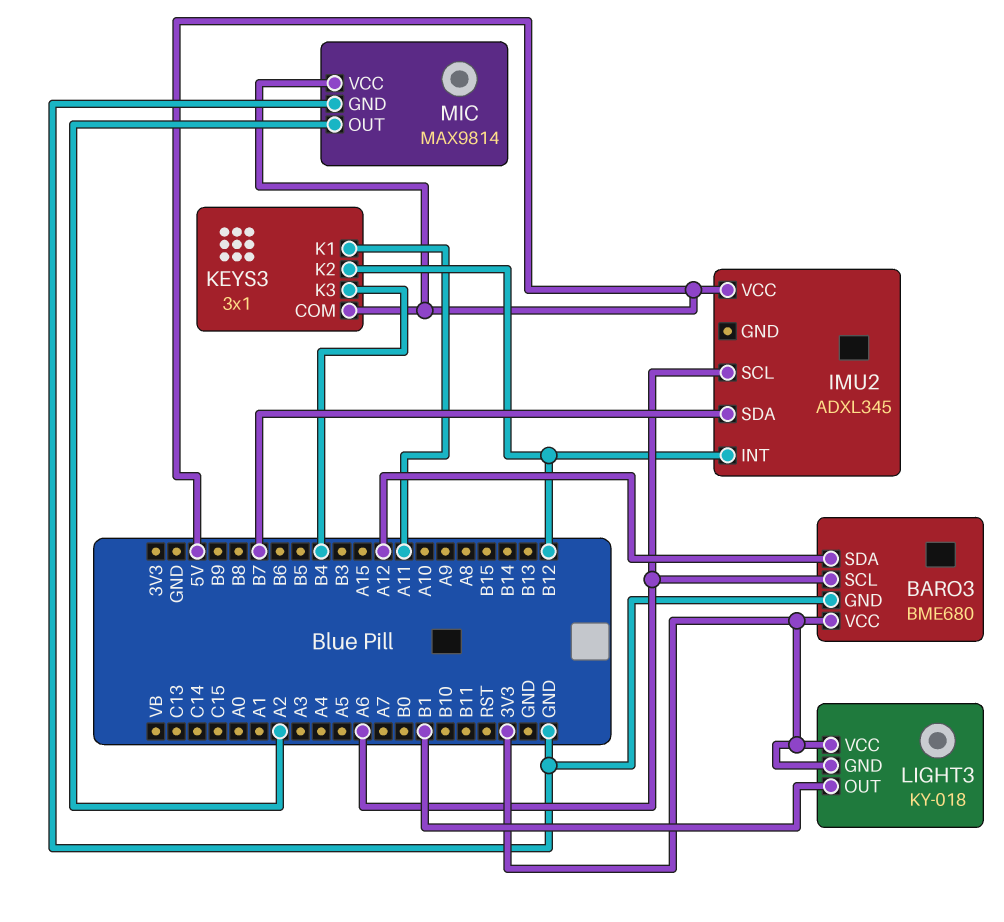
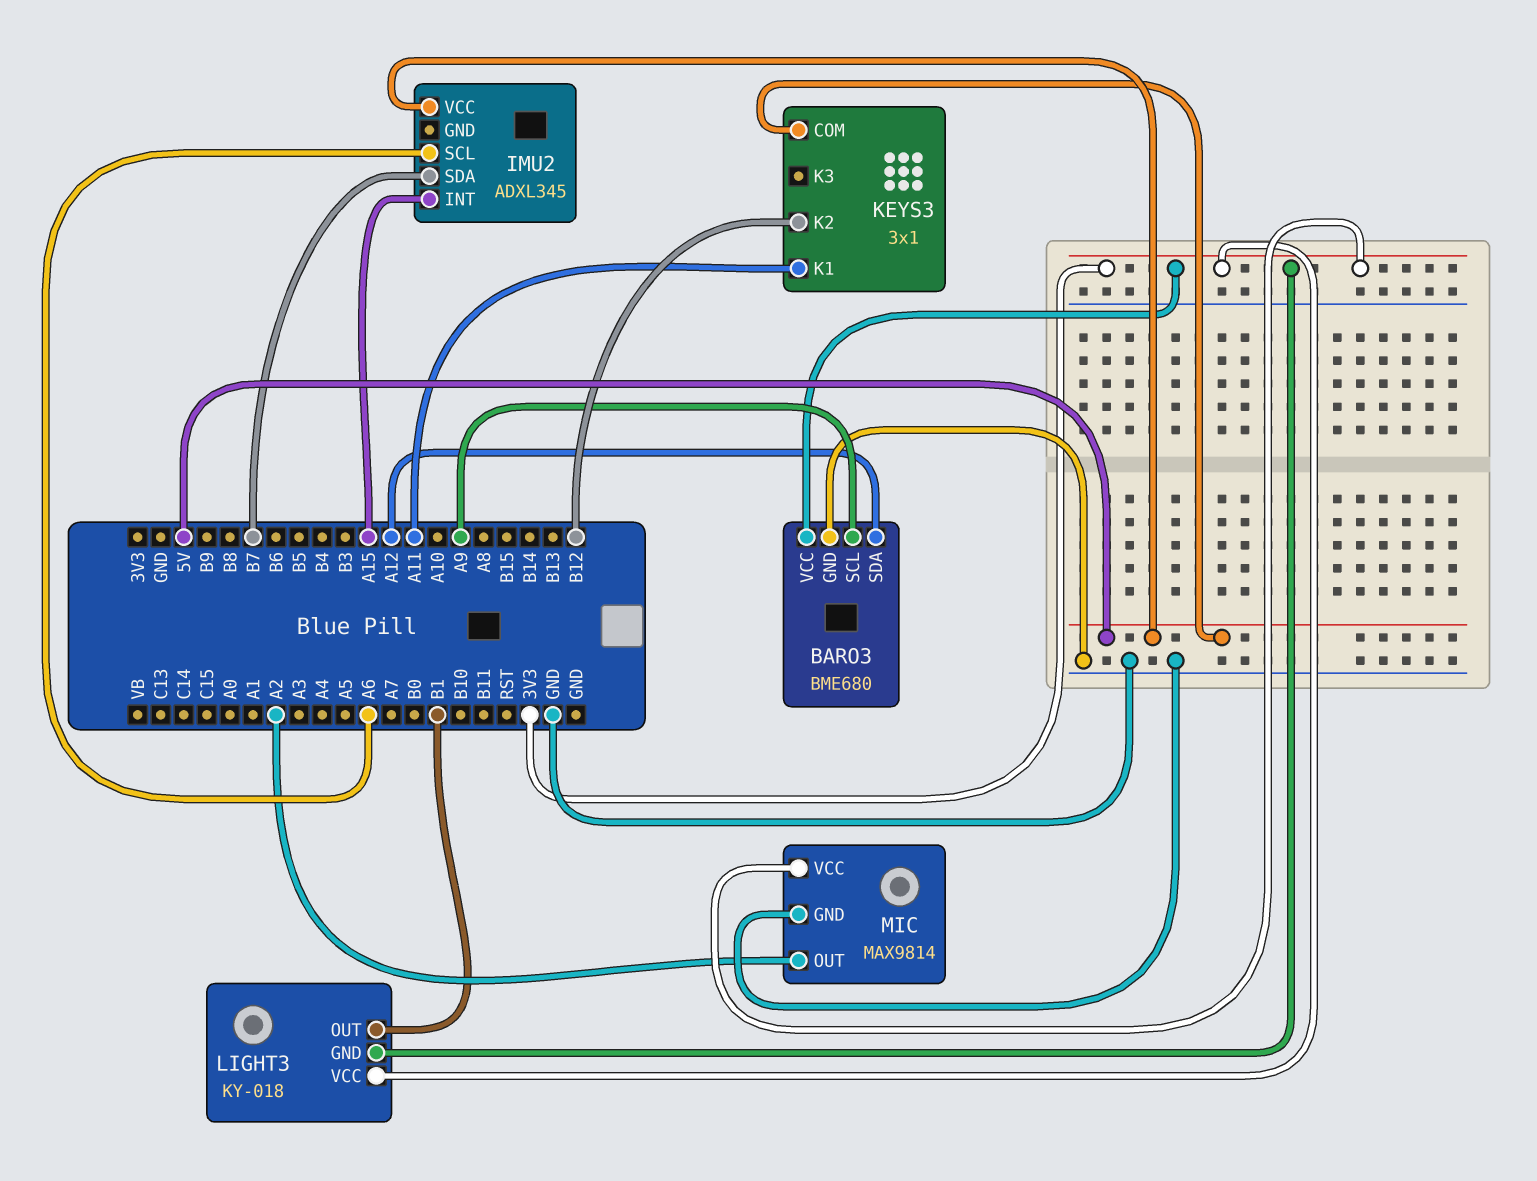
BARO3 pin SCL: A6 -> A9
IMU2 pin INT: B12 -> A15
KEYS3 pin K3: B4 -> none
MIC pin VCC: 5V -> 3V3

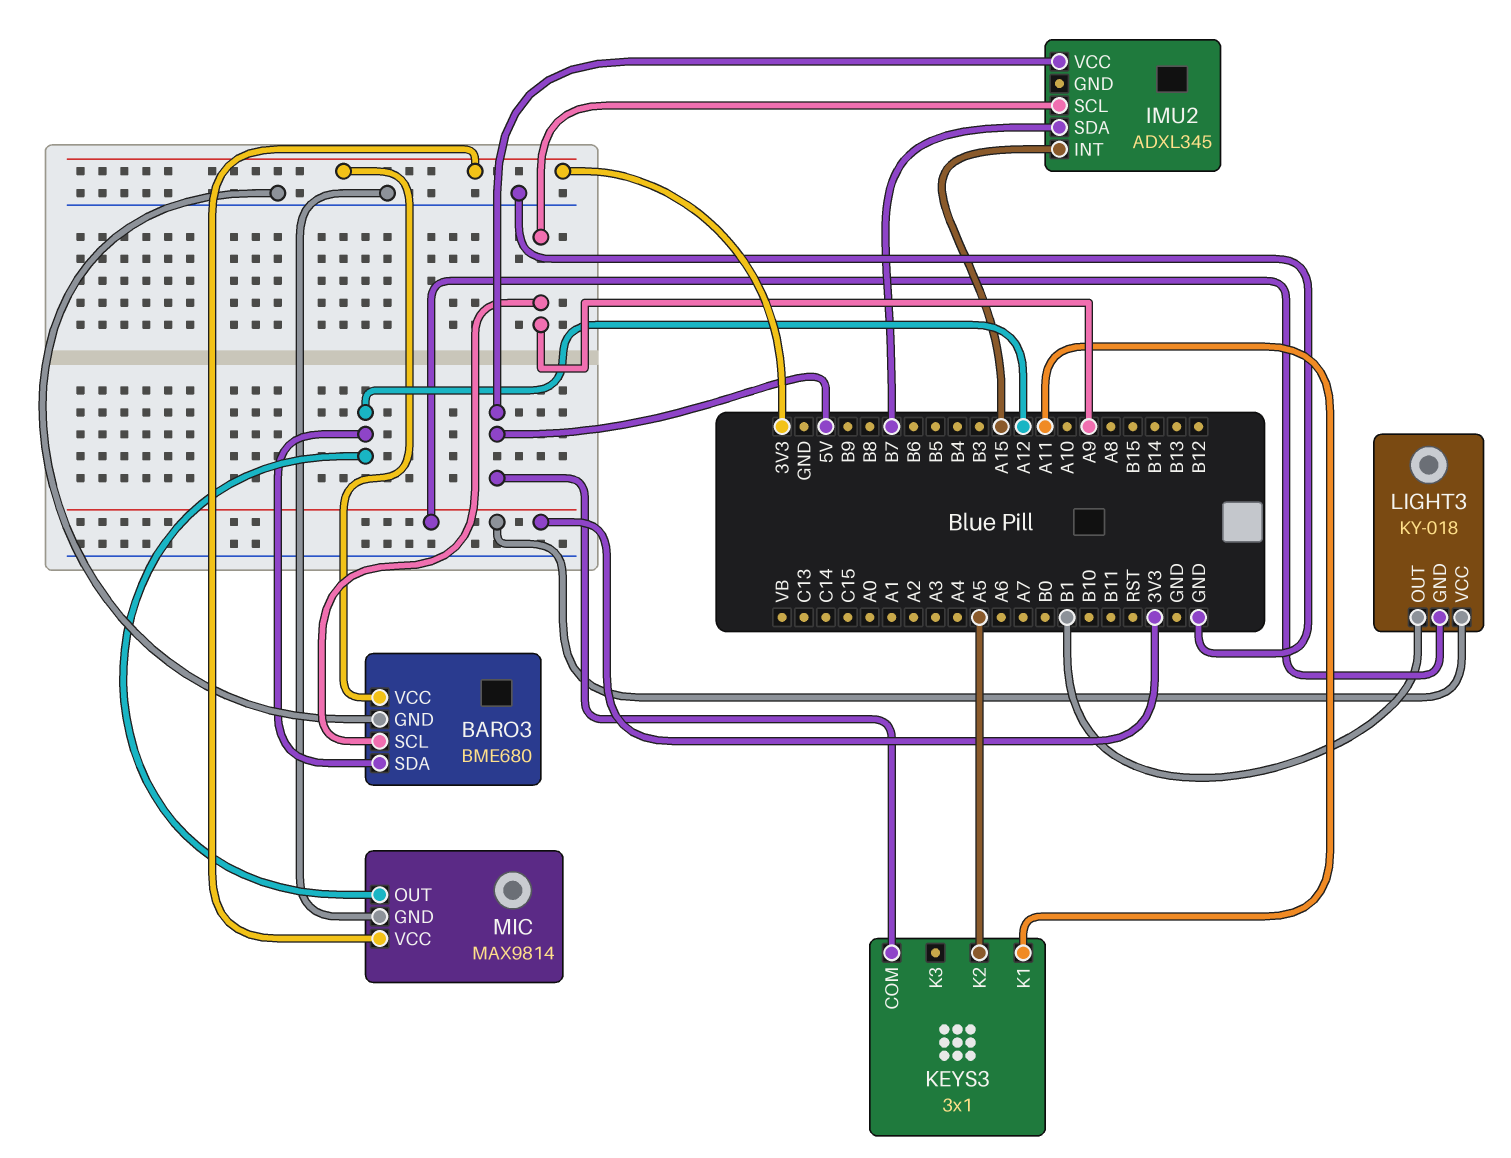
IMU2 pin SCL: A6 -> A9
KEYS3 pin K2: B12 -> A5
MIC pin OUT: A2 -> A12

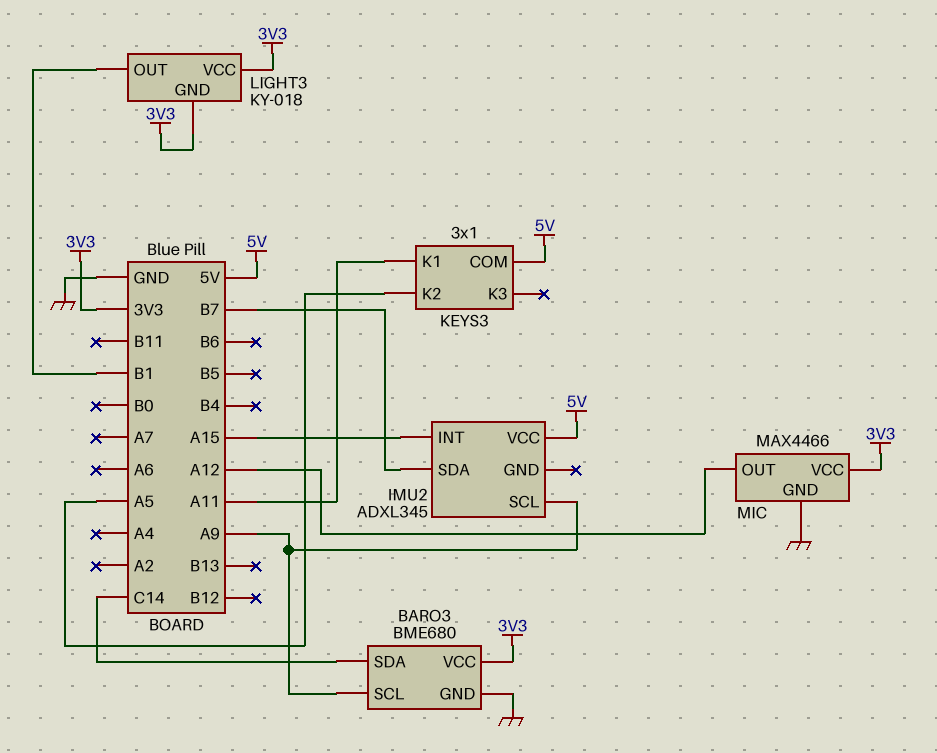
BARO3 pin SDA: A12 -> C14
MIC: MAX9814 -> MAX4466

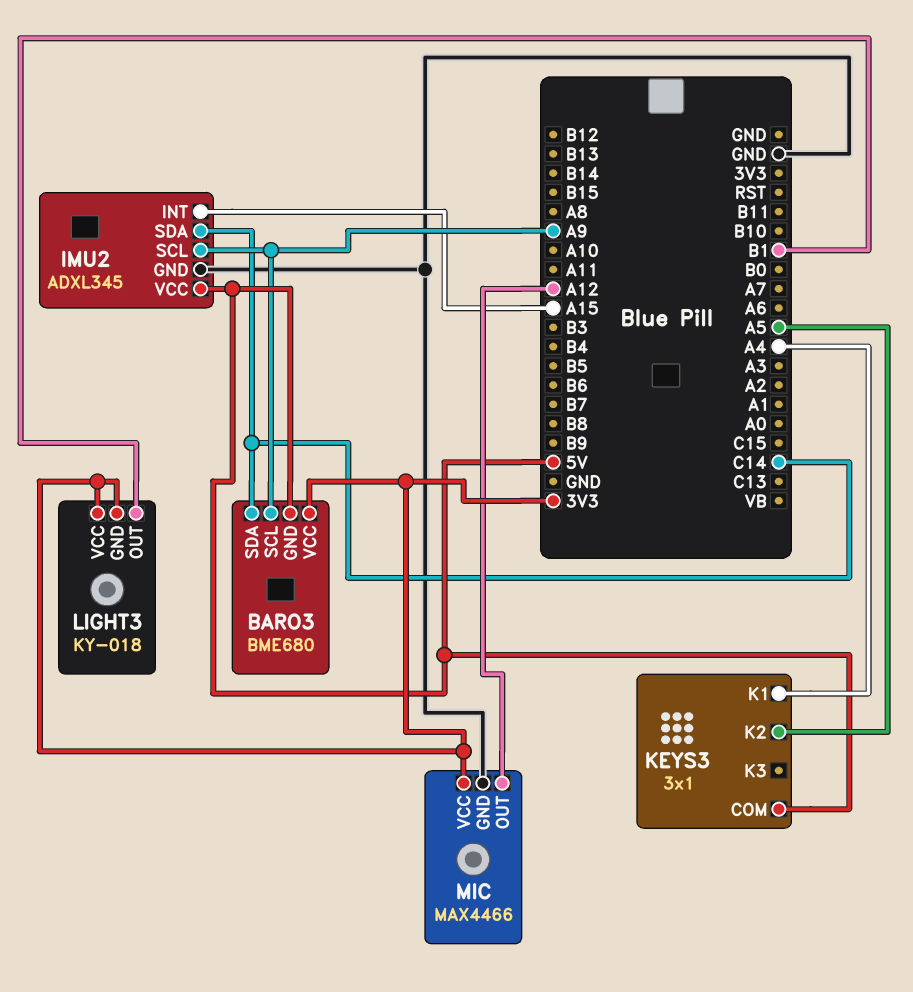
BARO3 pin GND: GND -> 5V
IMU2 pin GND: none -> GND
IMU2 pin SDA: B7 -> C14
KEYS3 pin K1: A11 -> A4

